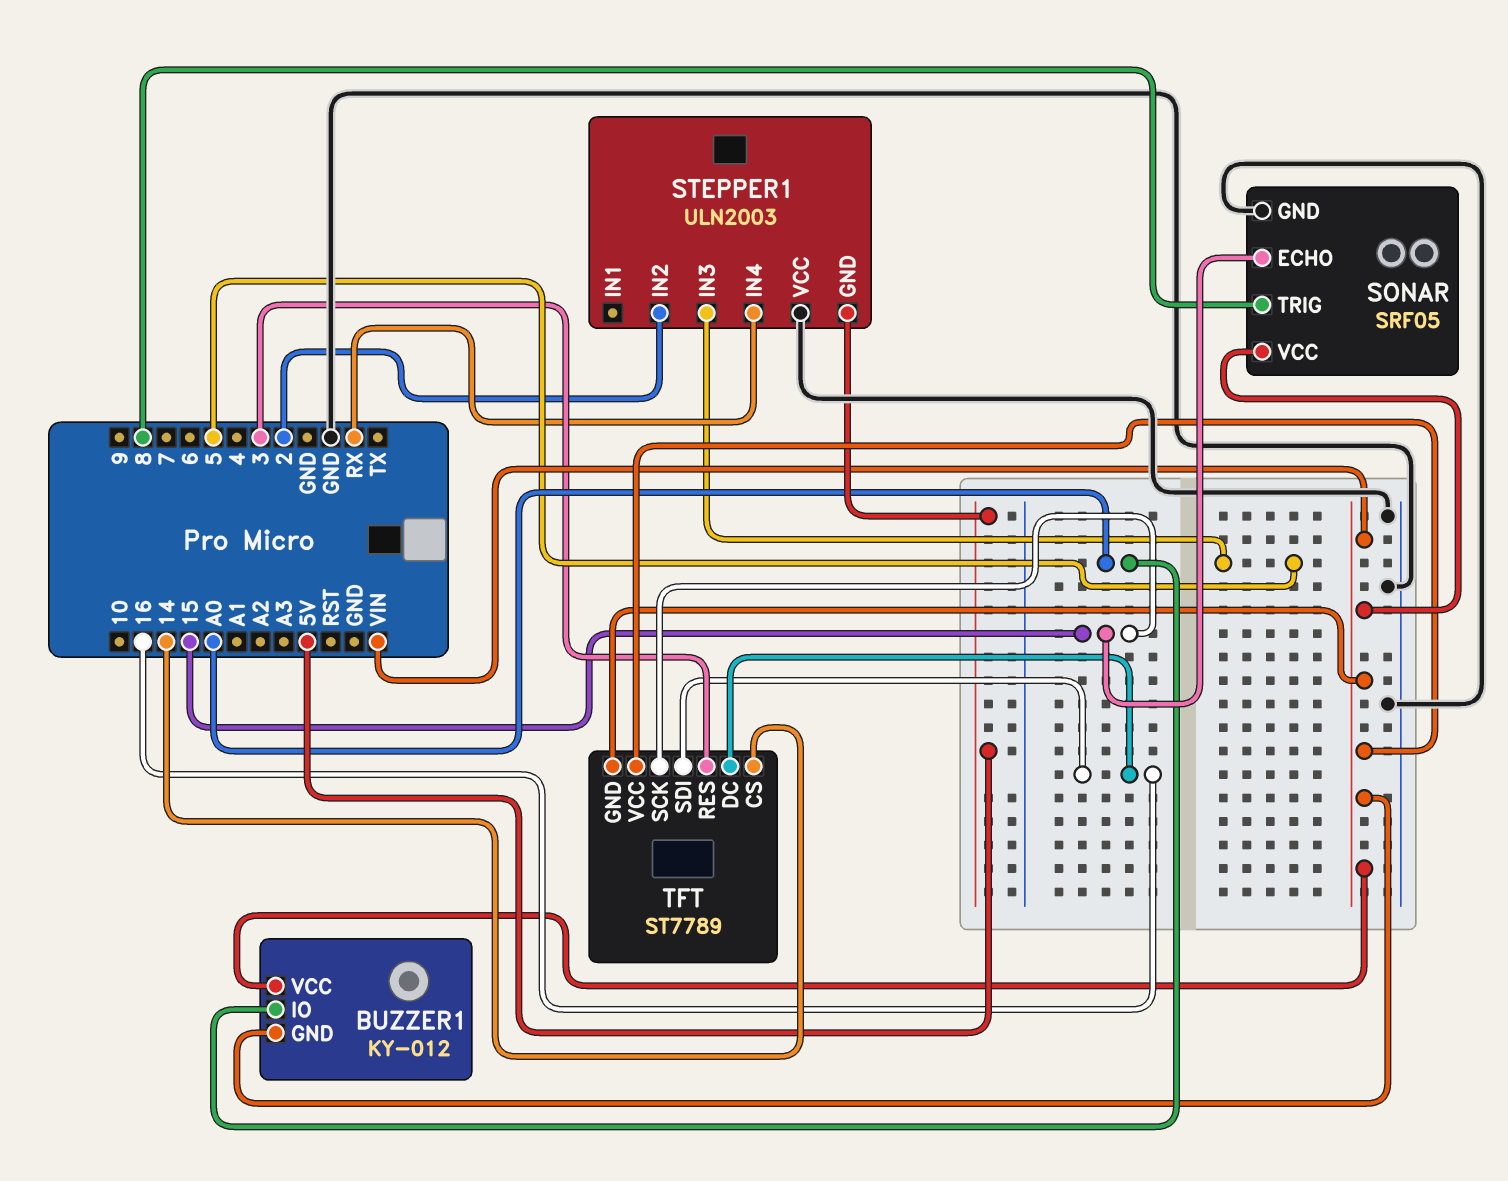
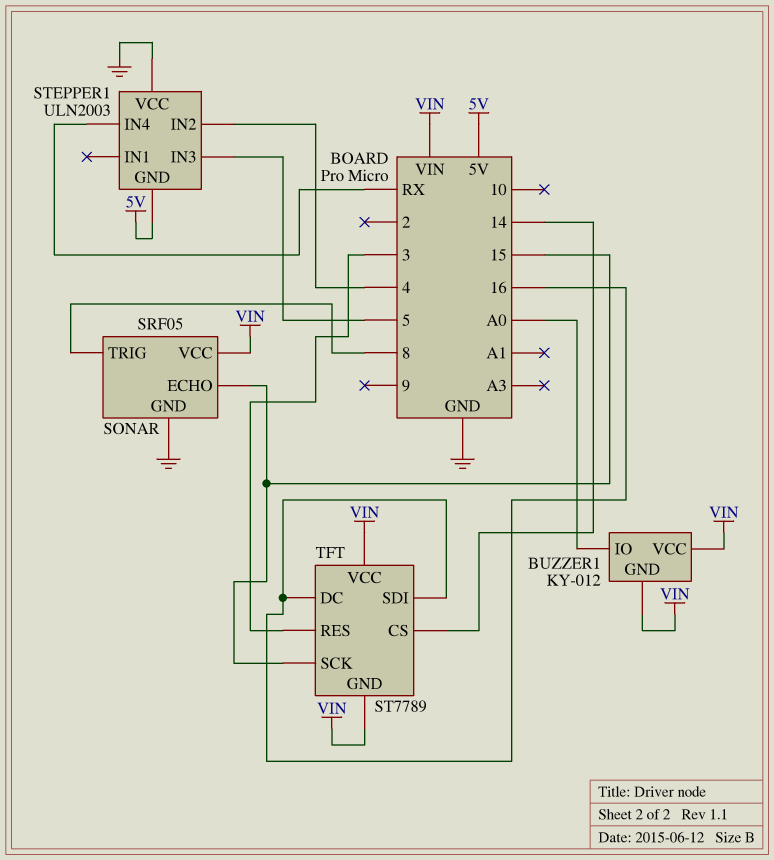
STEPPER1 pin IN2: 2 -> 4

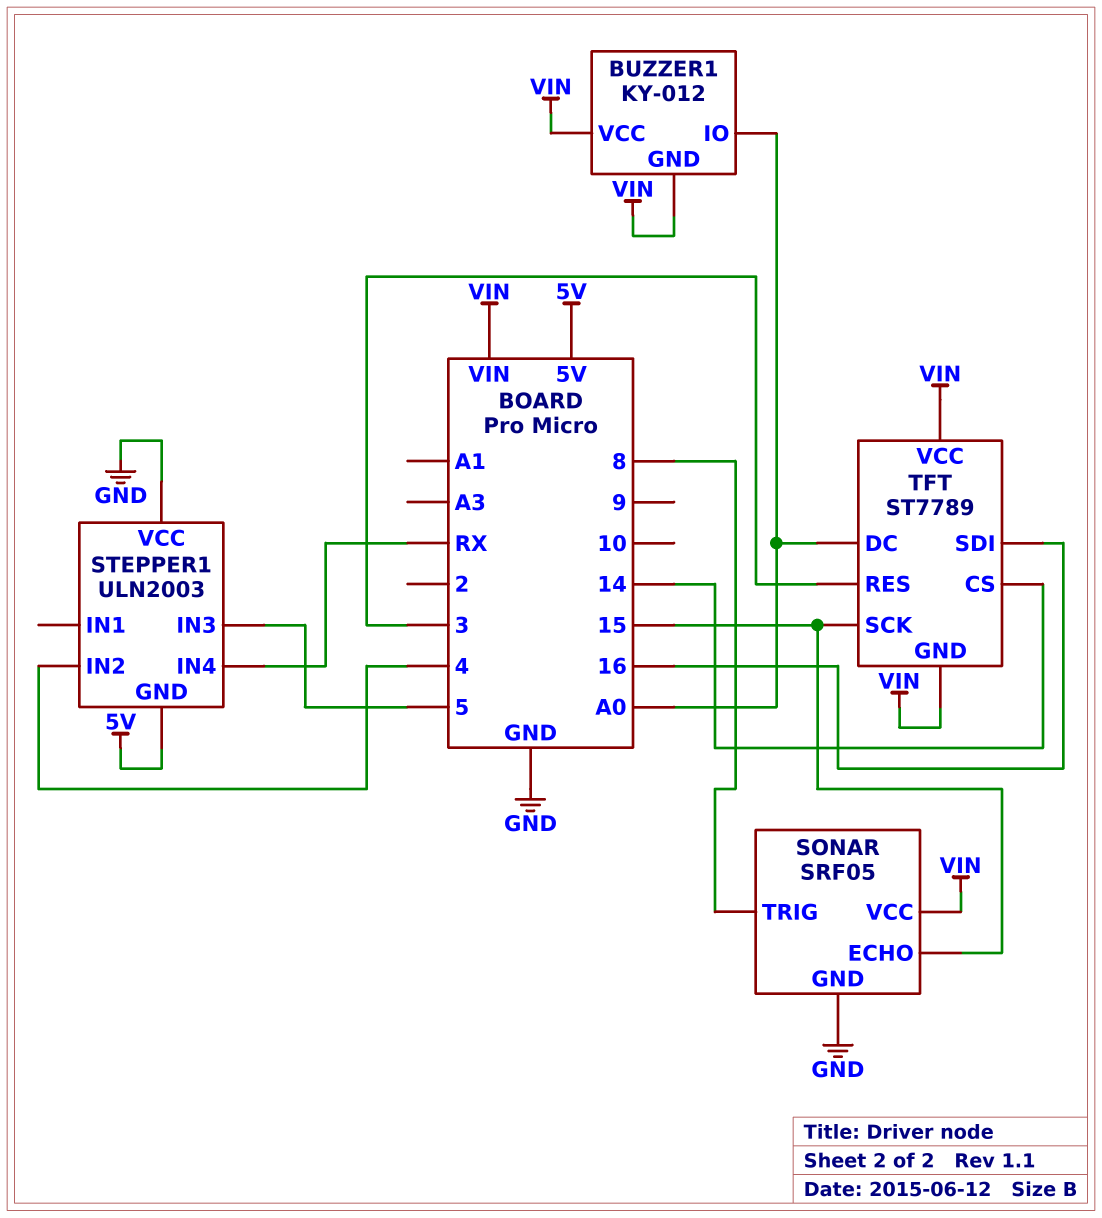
TFT pin DC: 16 -> A0

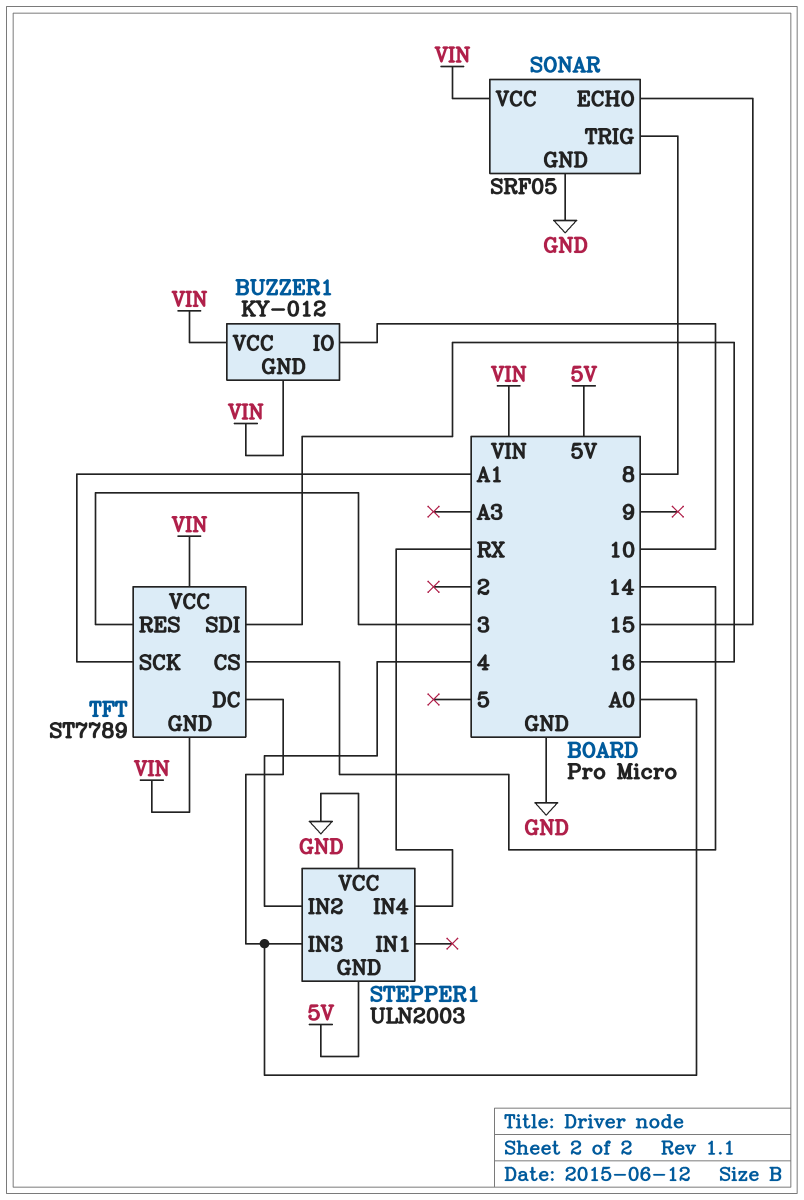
BUZZER1 pin IO: A0 -> 10
STEPPER1 pin IN3: 5 -> A0
TFT pin SCK: 15 -> A1

